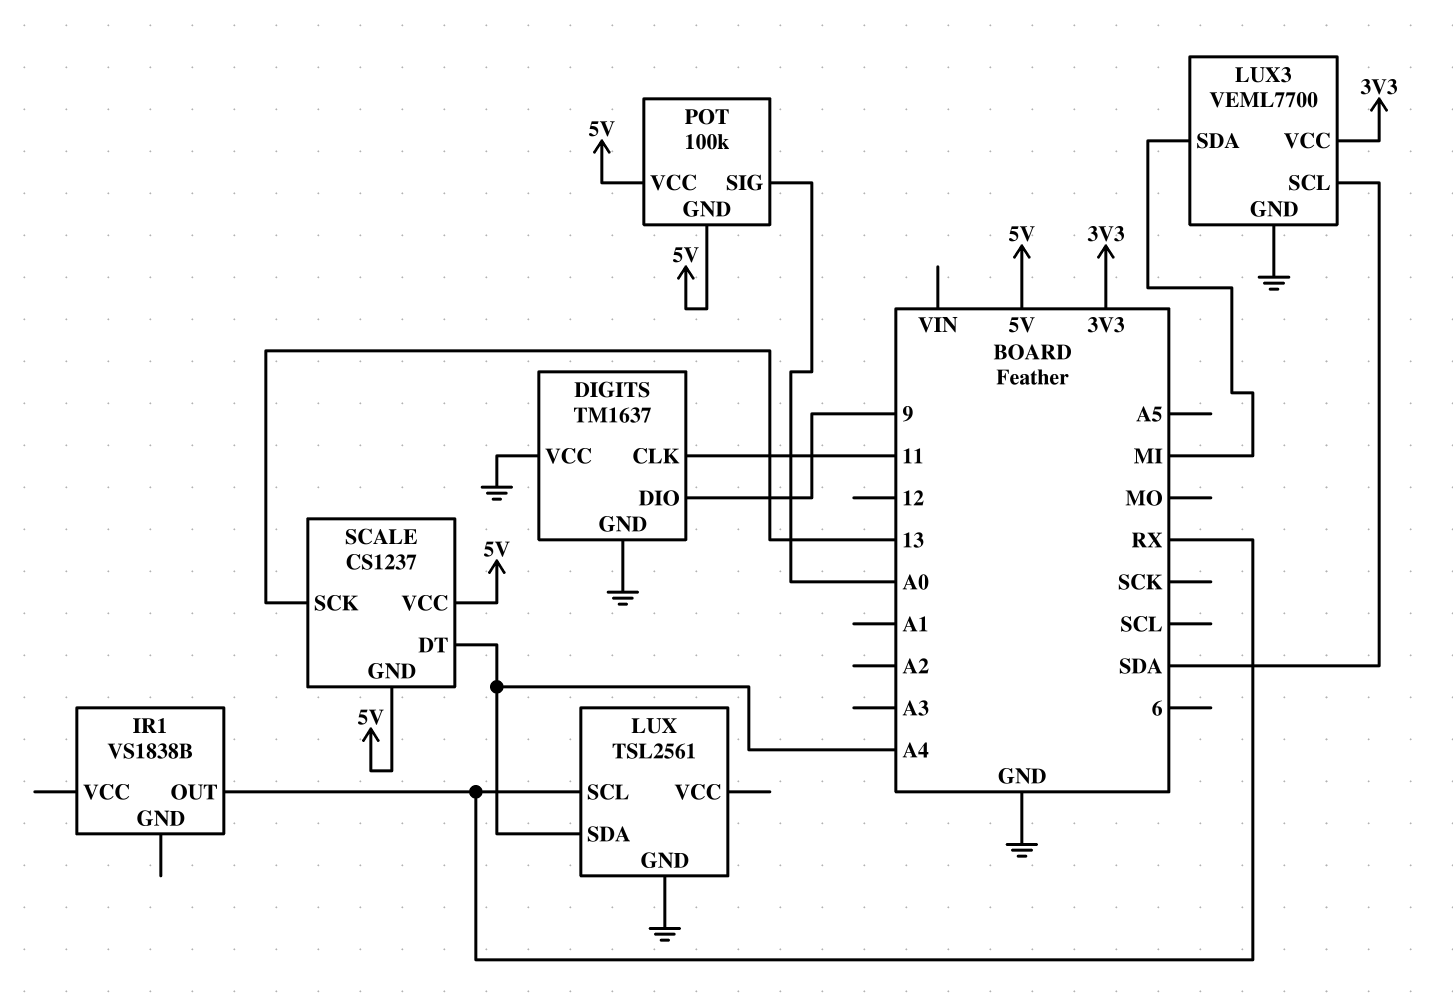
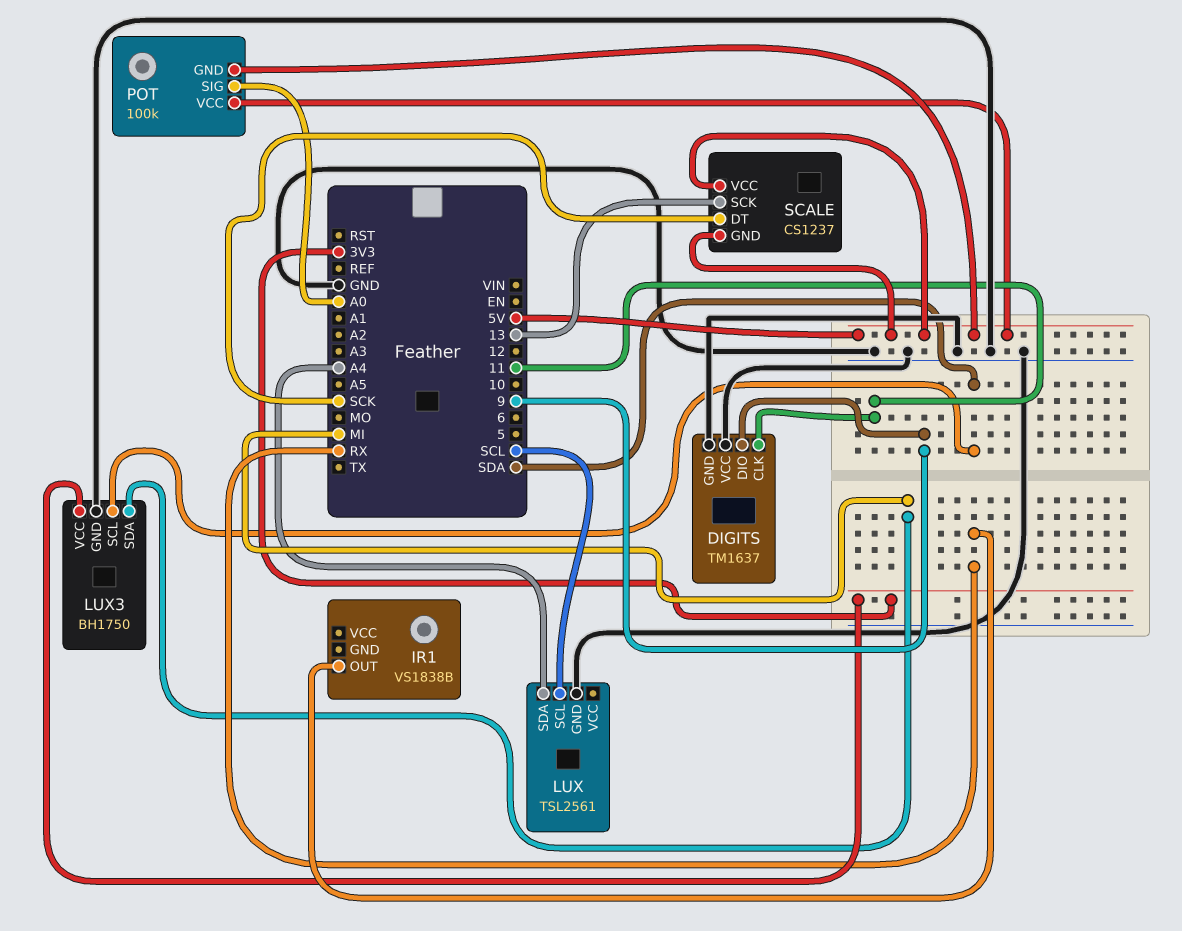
LUX pin SCL: RX -> SCL
LUX3: VEML7700 -> BH1750
SCALE pin DT: A4 -> SCK

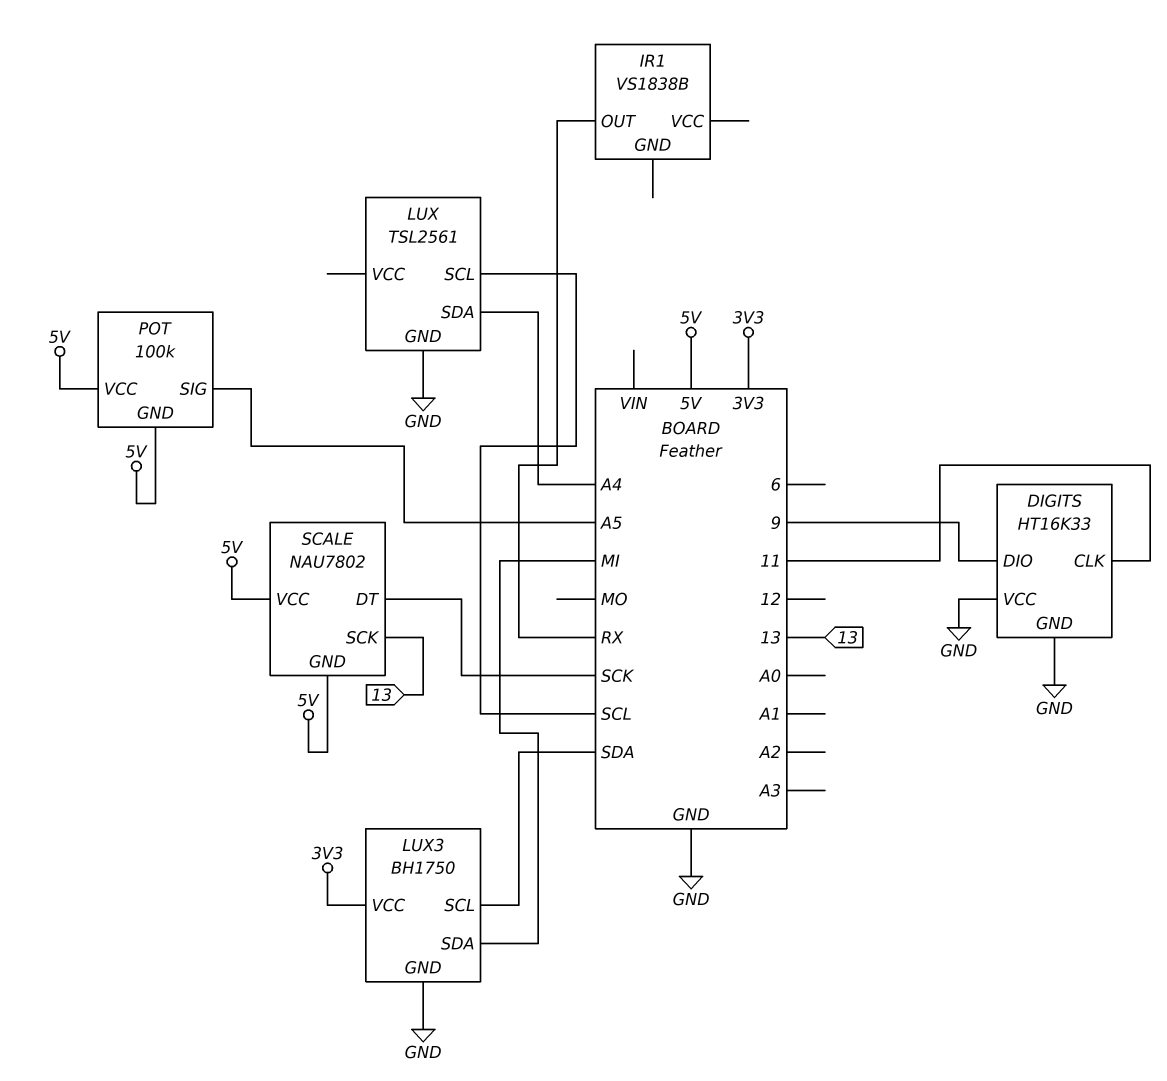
DIGITS: TM1637 -> HT16K33
POT pin SIG: A0 -> A5
SCALE: CS1237 -> NAU7802

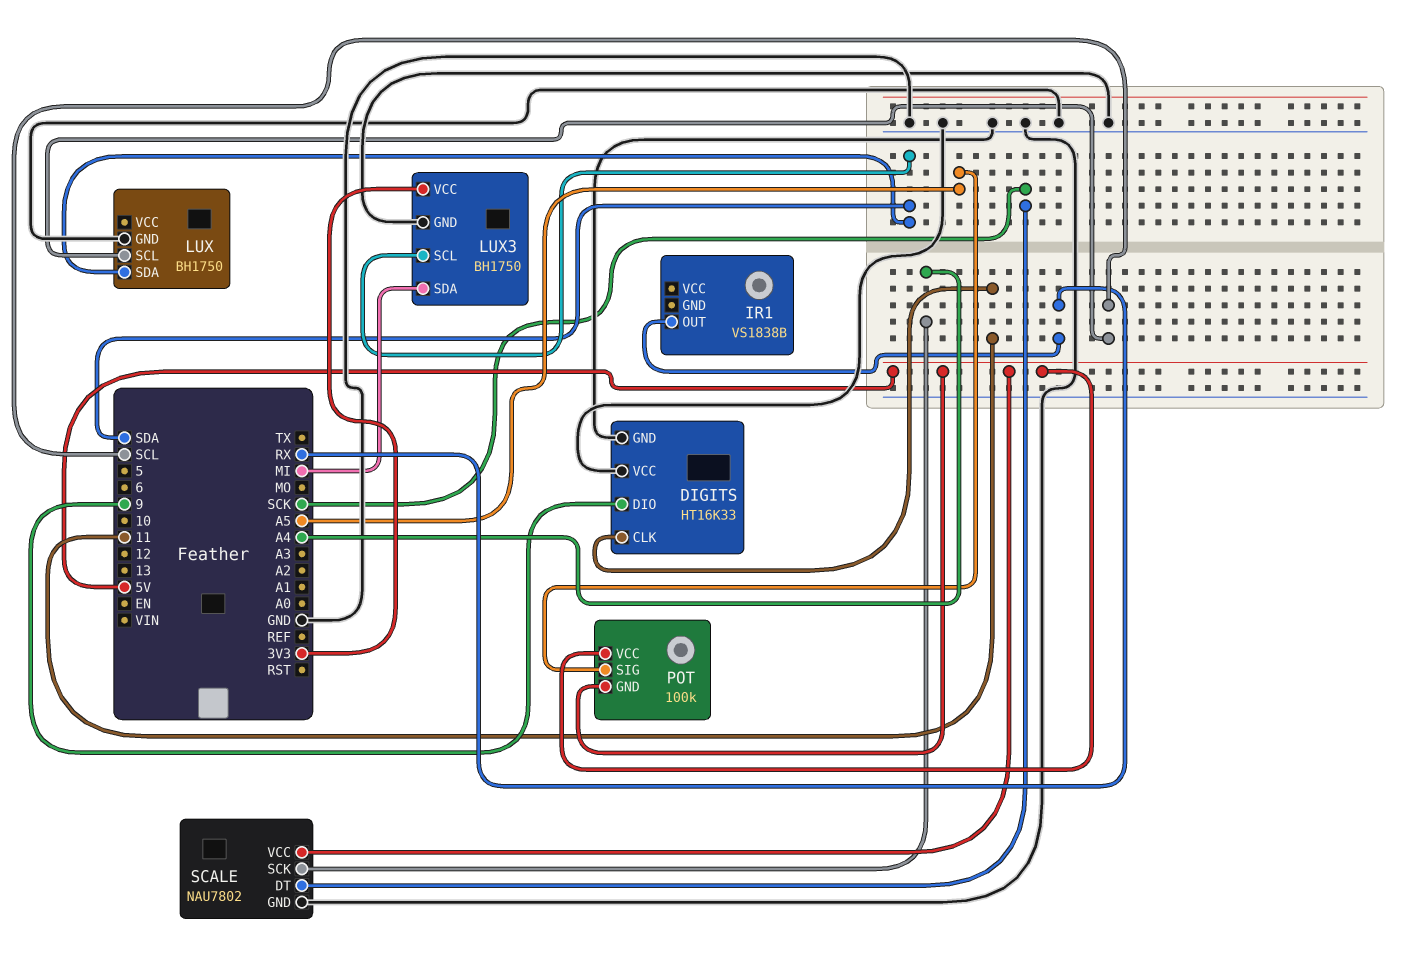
LUX: TSL2561 -> BH1750
LUX pin SDA: A4 -> SDA
SCALE pin GND: 5V -> GND
SCALE pin SCK: 13 -> A4

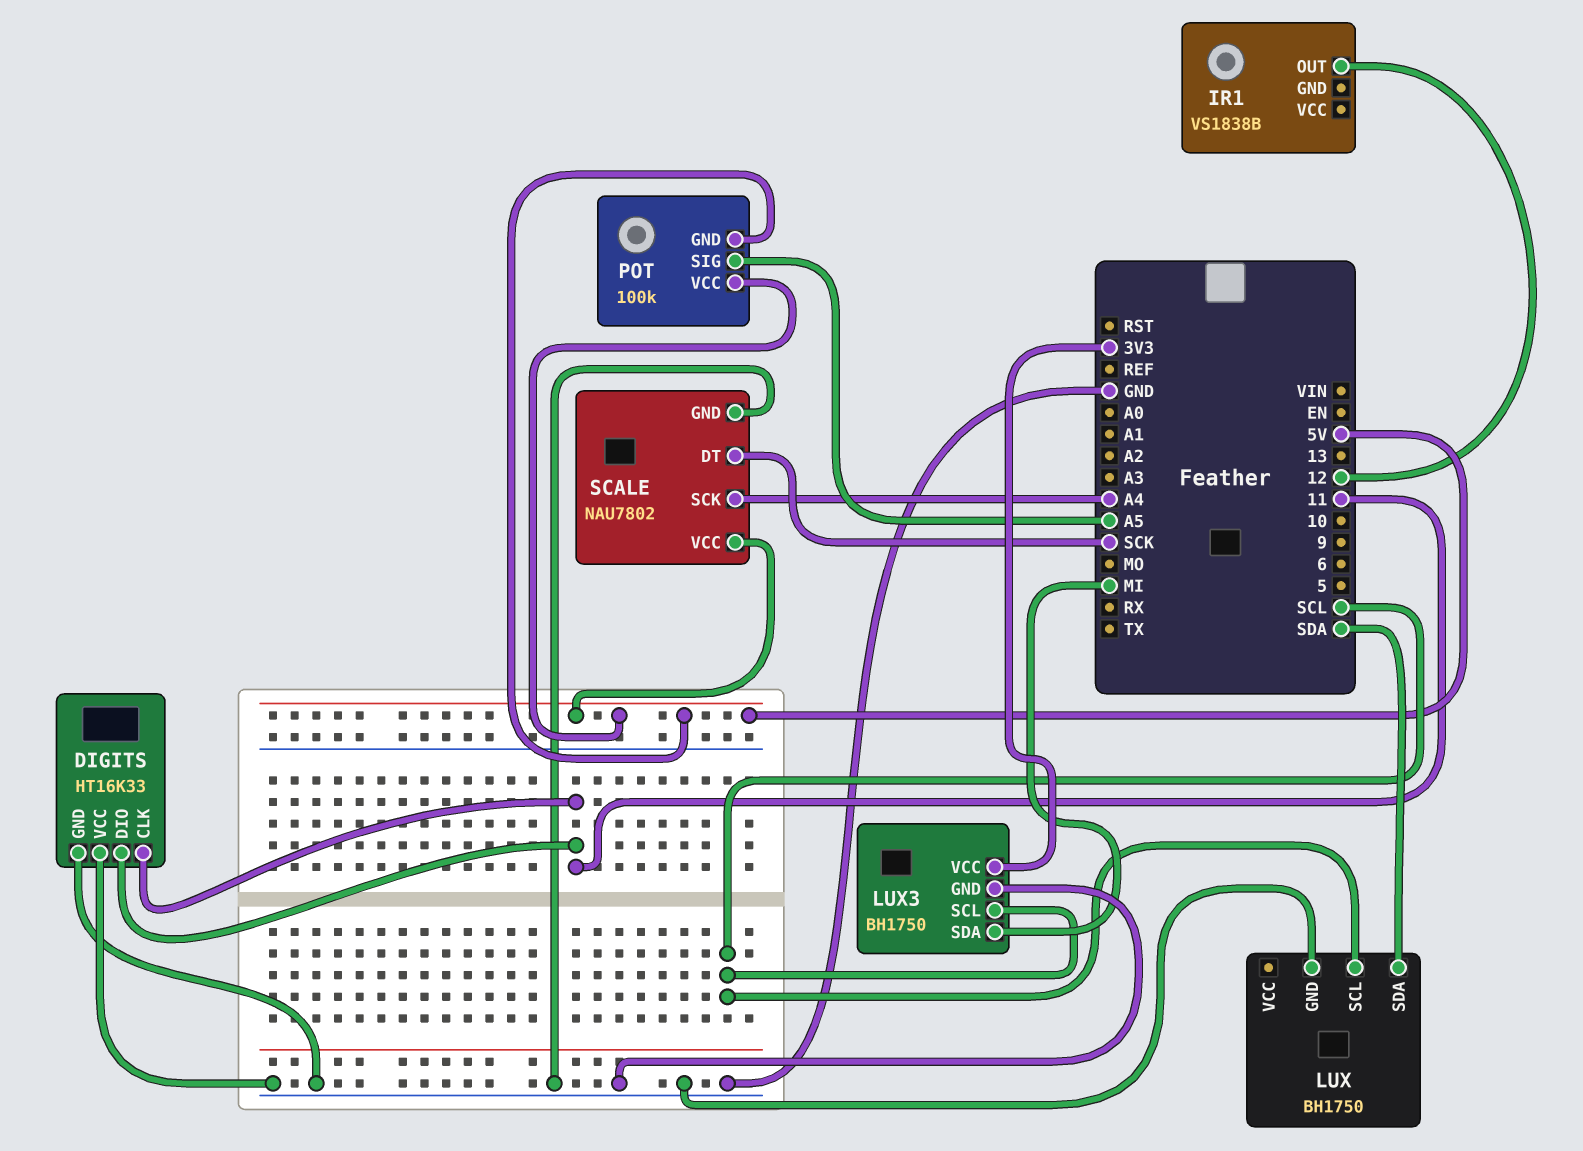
DIGITS pin DIO: 9 -> 11
IR1 pin OUT: RX -> 12
LUX3 pin SCL: SDA -> SCL

